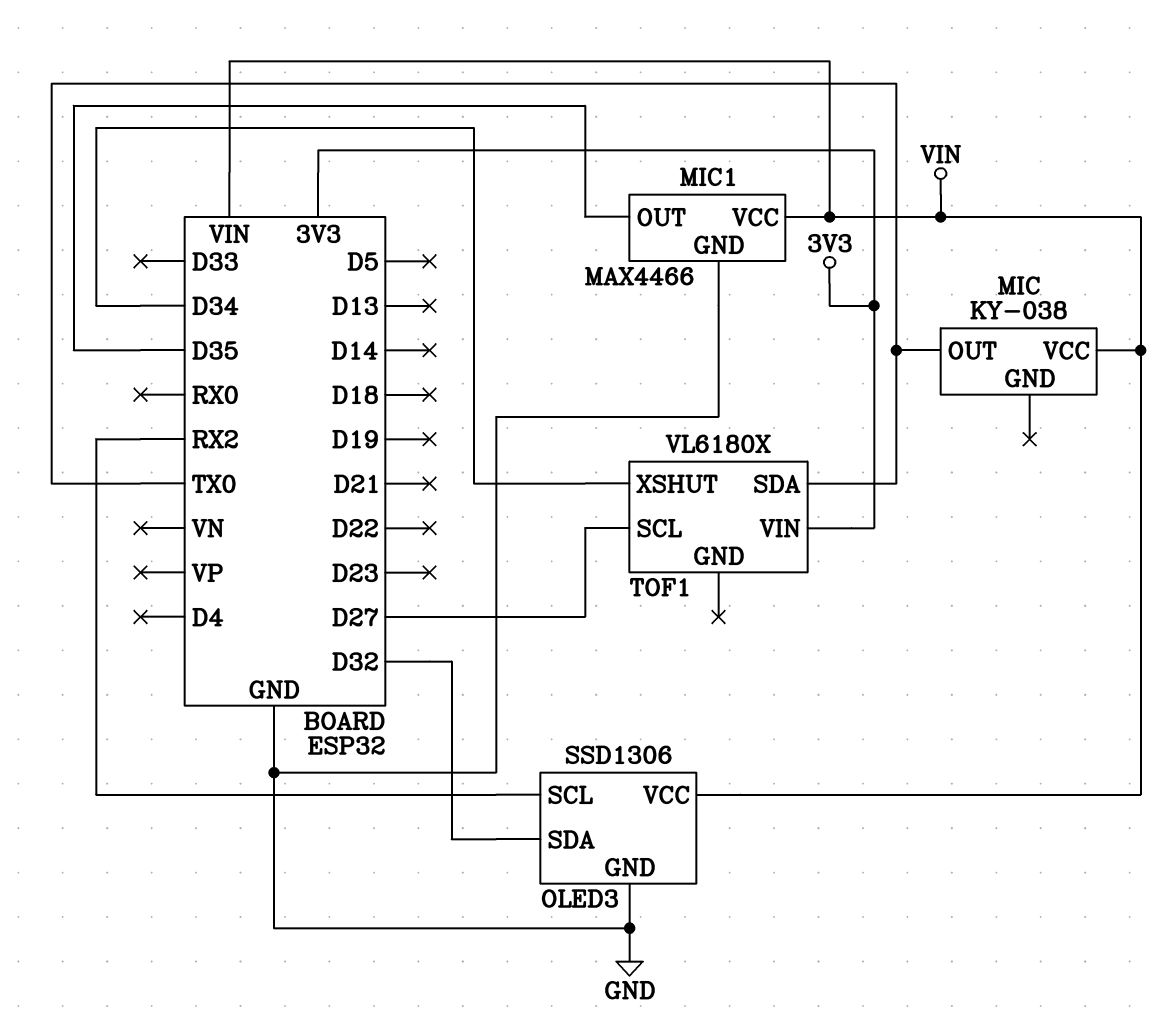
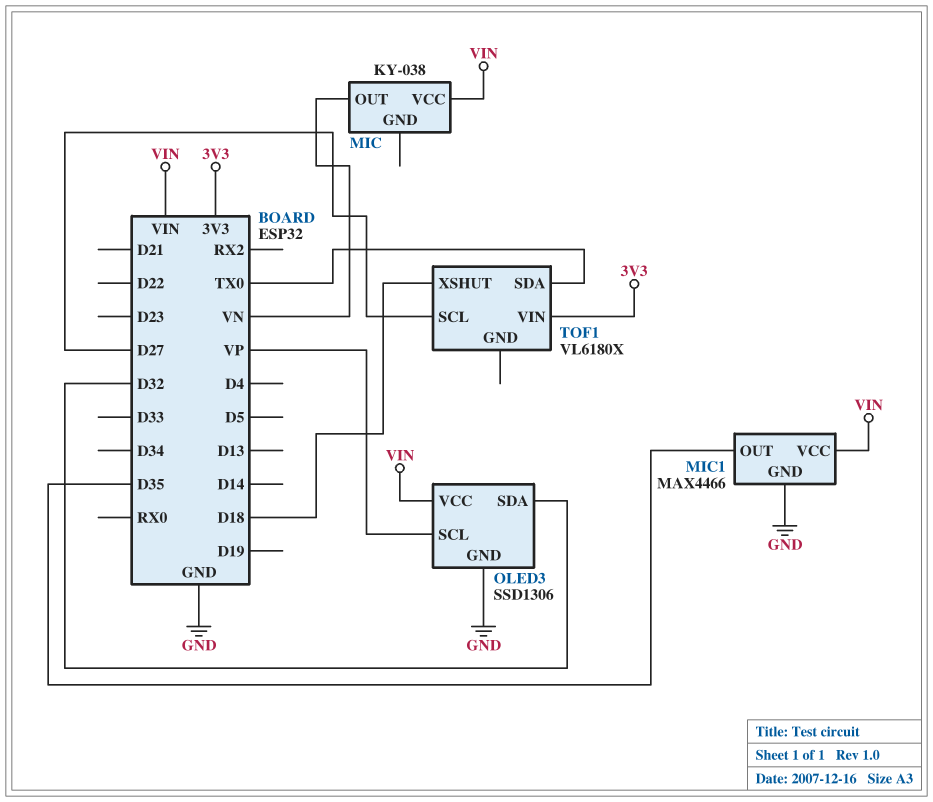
MIC pin OUT: TX0 -> VN
OLED3 pin SCL: RX2 -> VP
TOF1 pin XSHUT: D34 -> D18

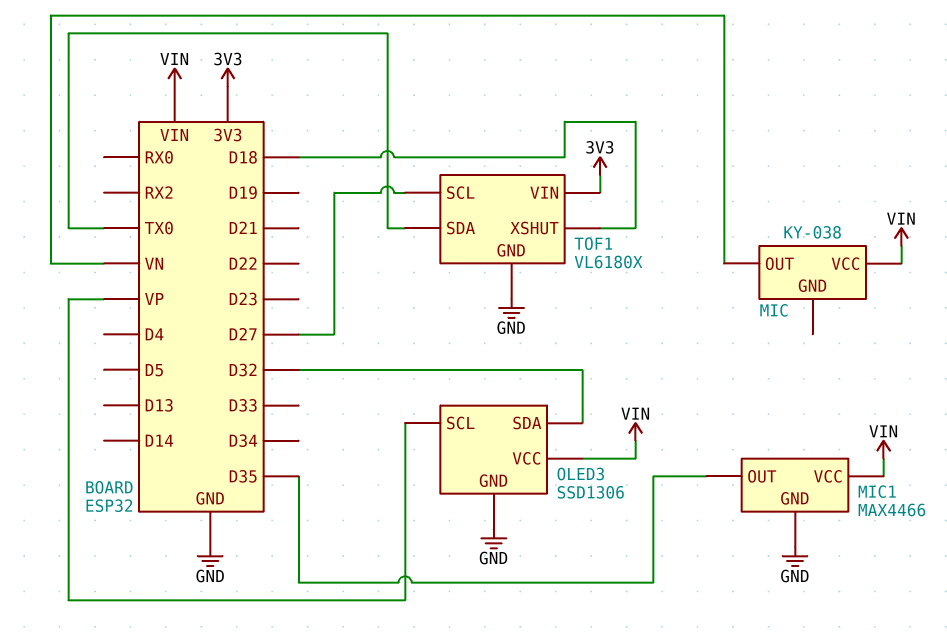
TOF1 pin GND: none -> GND

